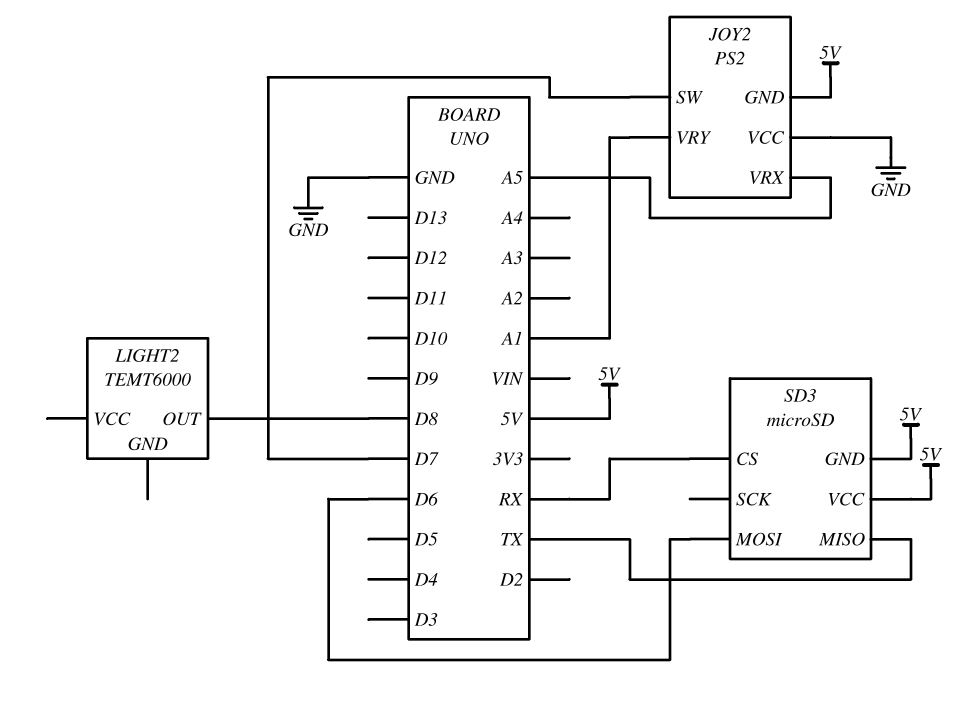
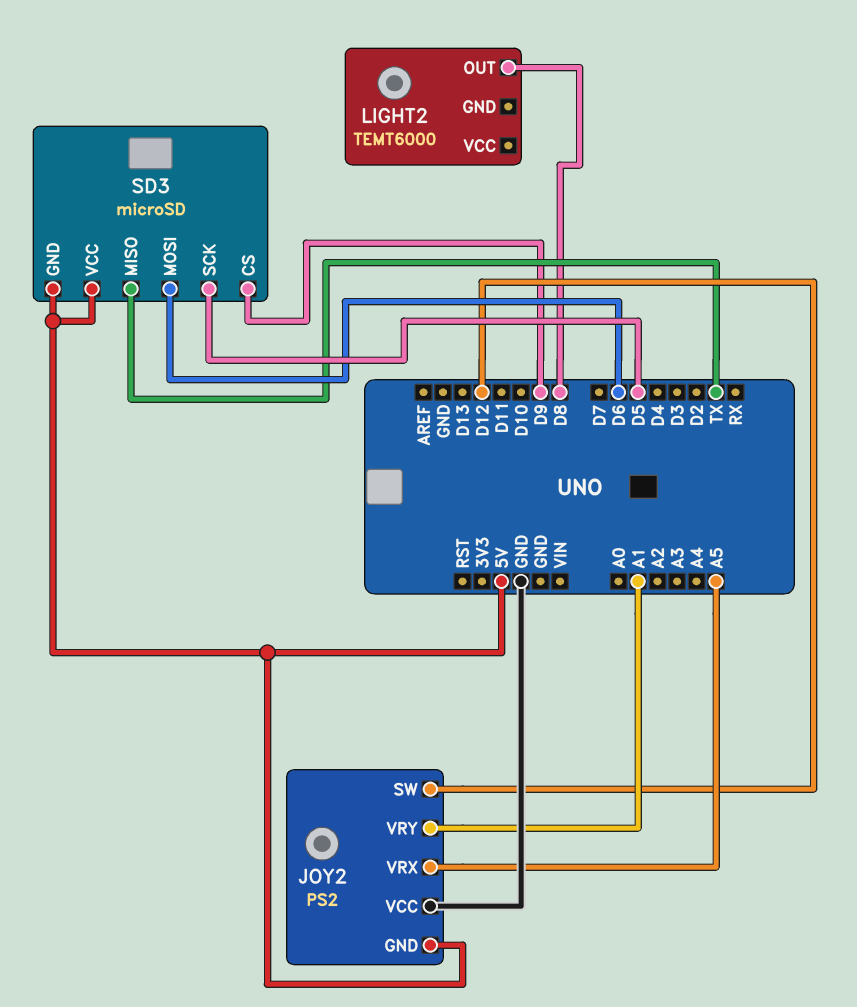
JOY2 pin SW: D7 -> D12
SD3 pin CS: RX -> D9
SD3 pin SCK: none -> D5

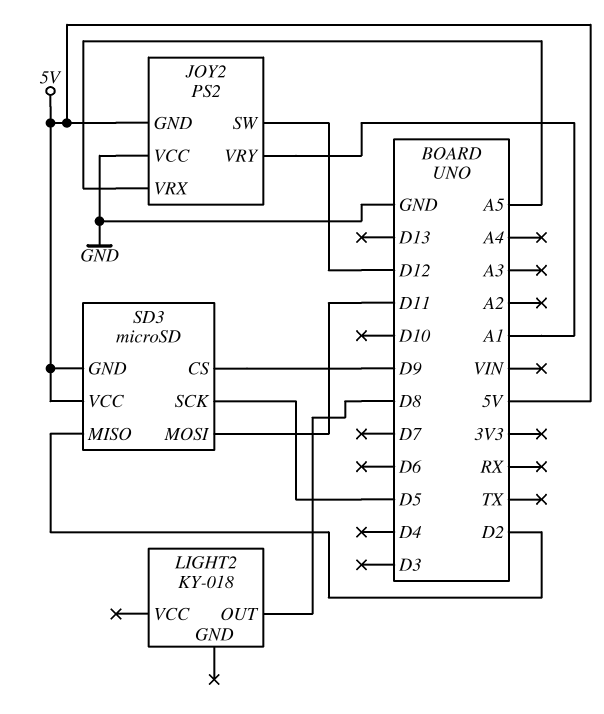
LIGHT2: TEMT6000 -> KY-018
SD3 pin MISO: TX -> D2
SD3 pin MOSI: D6 -> D11

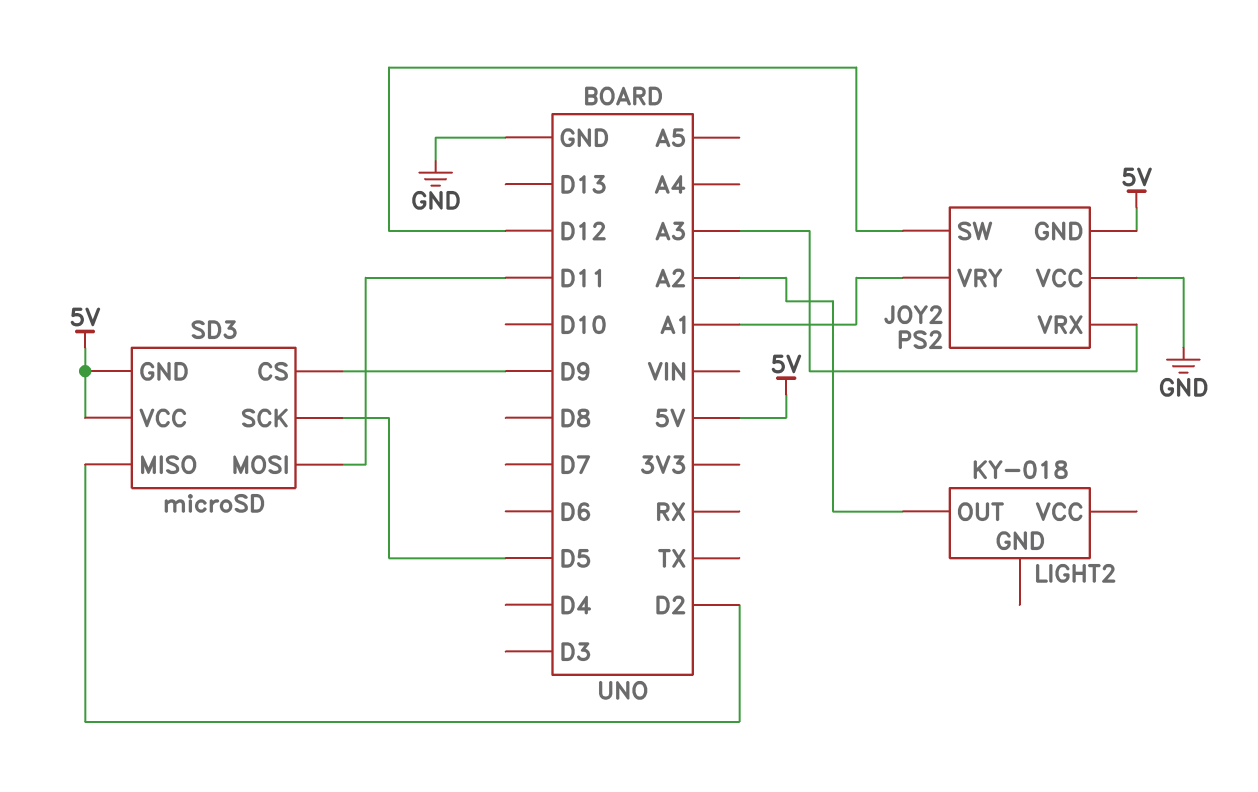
JOY2 pin VRX: A5 -> A3
LIGHT2 pin OUT: D8 -> A2

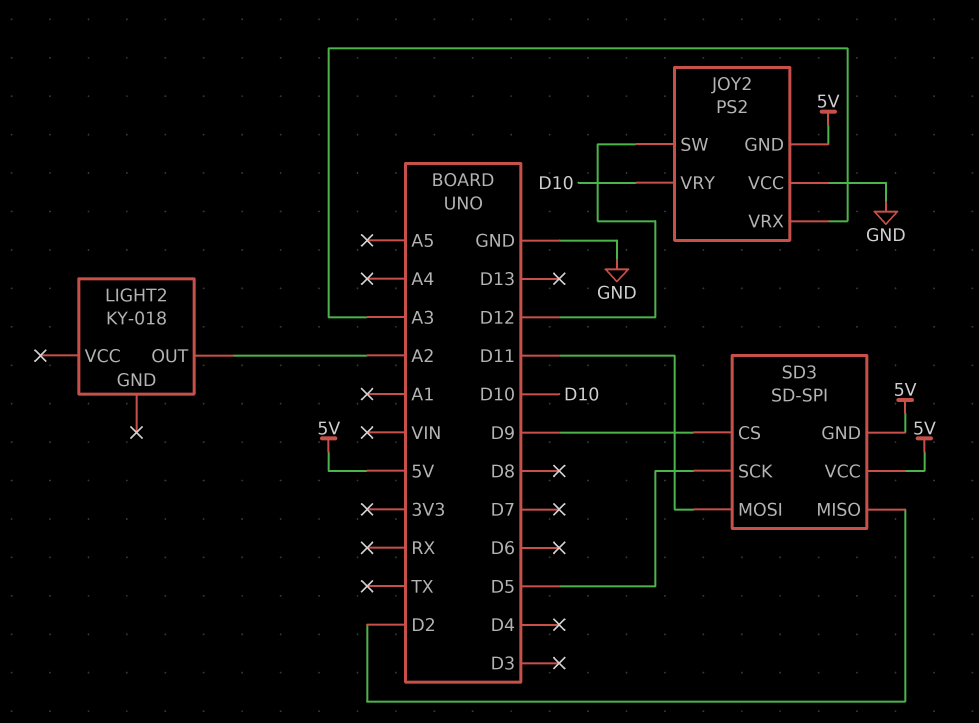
JOY2 pin VRY: A1 -> D10
SD3: microSD -> SD-SPI

